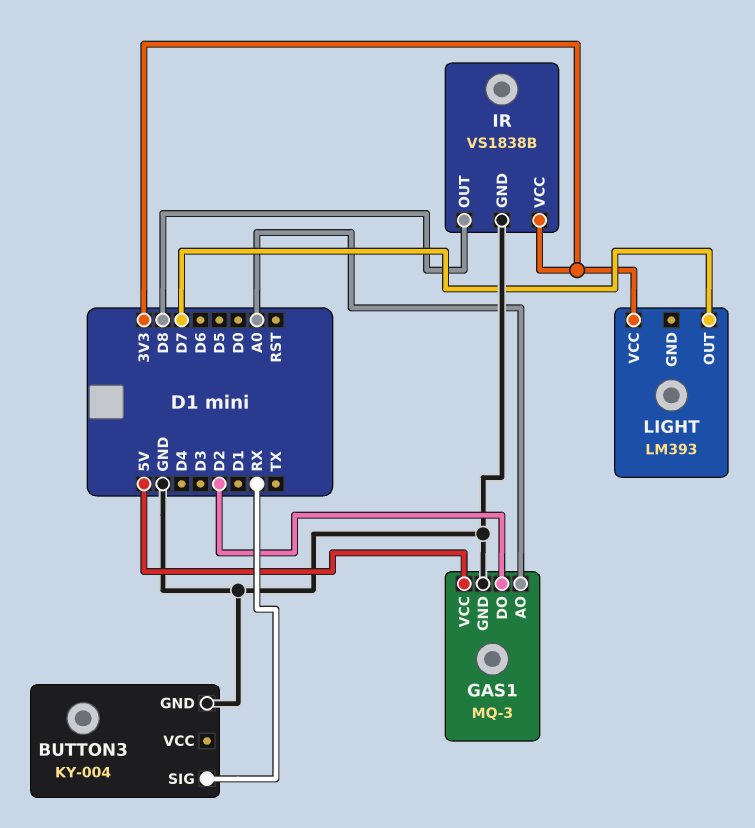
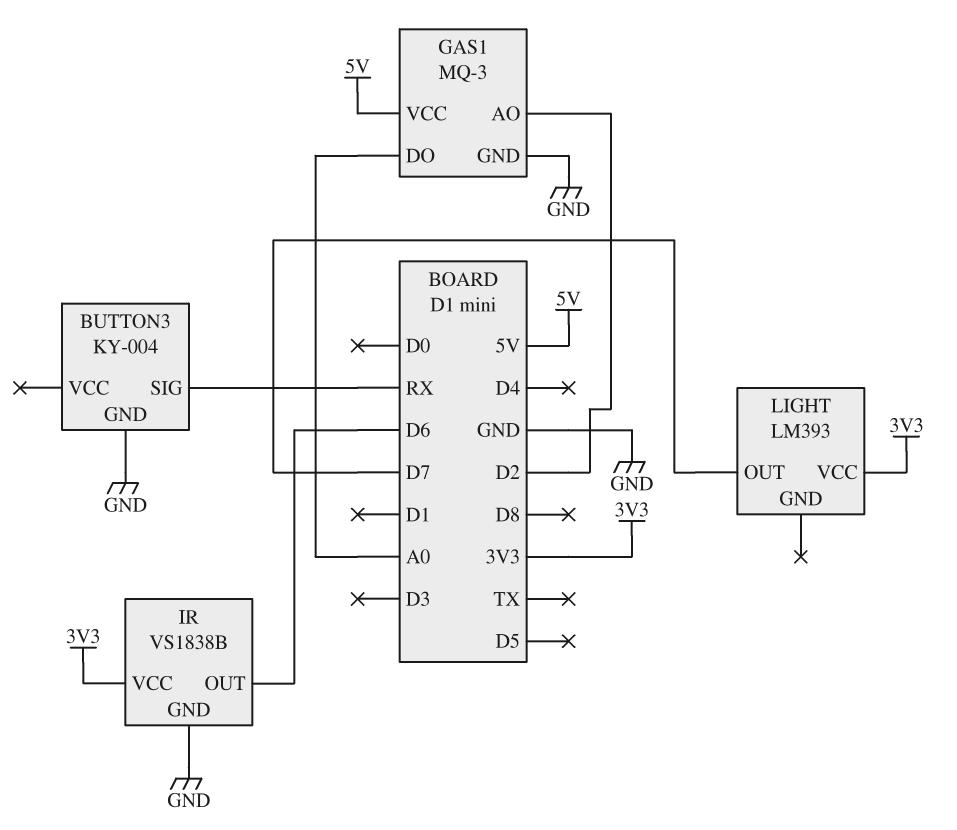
GAS1 pin AO: A0 -> D2
GAS1 pin DO: D2 -> A0
IR pin OUT: D8 -> D6

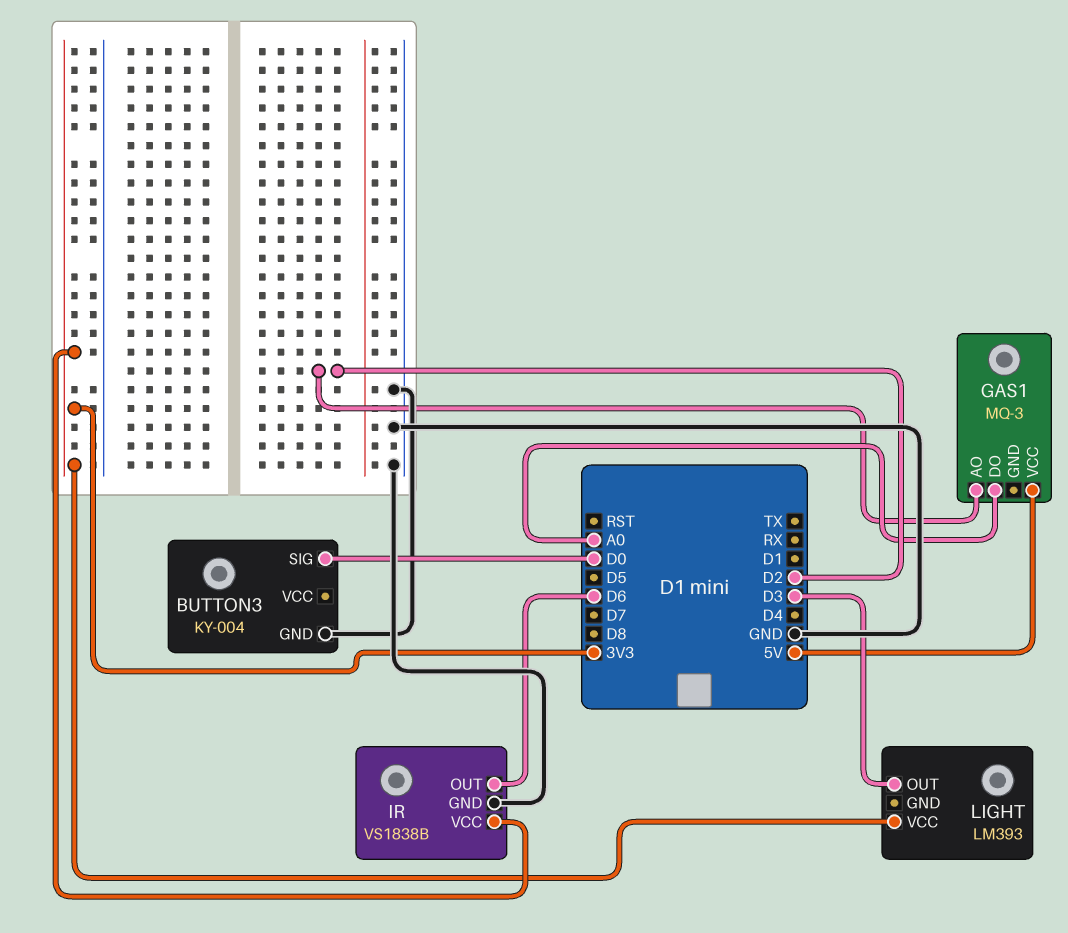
BUTTON3 pin SIG: RX -> D0
GAS1 pin GND: GND -> none
LIGHT pin OUT: D7 -> D3

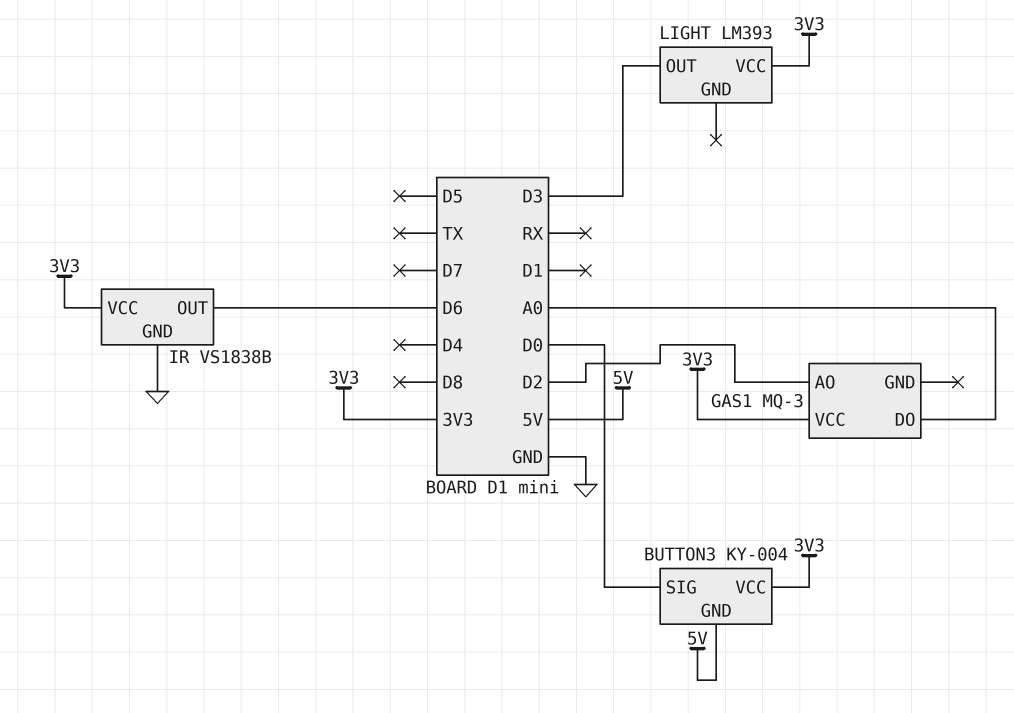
BUTTON3 pin GND: GND -> 5V
BUTTON3 pin VCC: none -> 3V3
GAS1 pin VCC: 5V -> 3V3

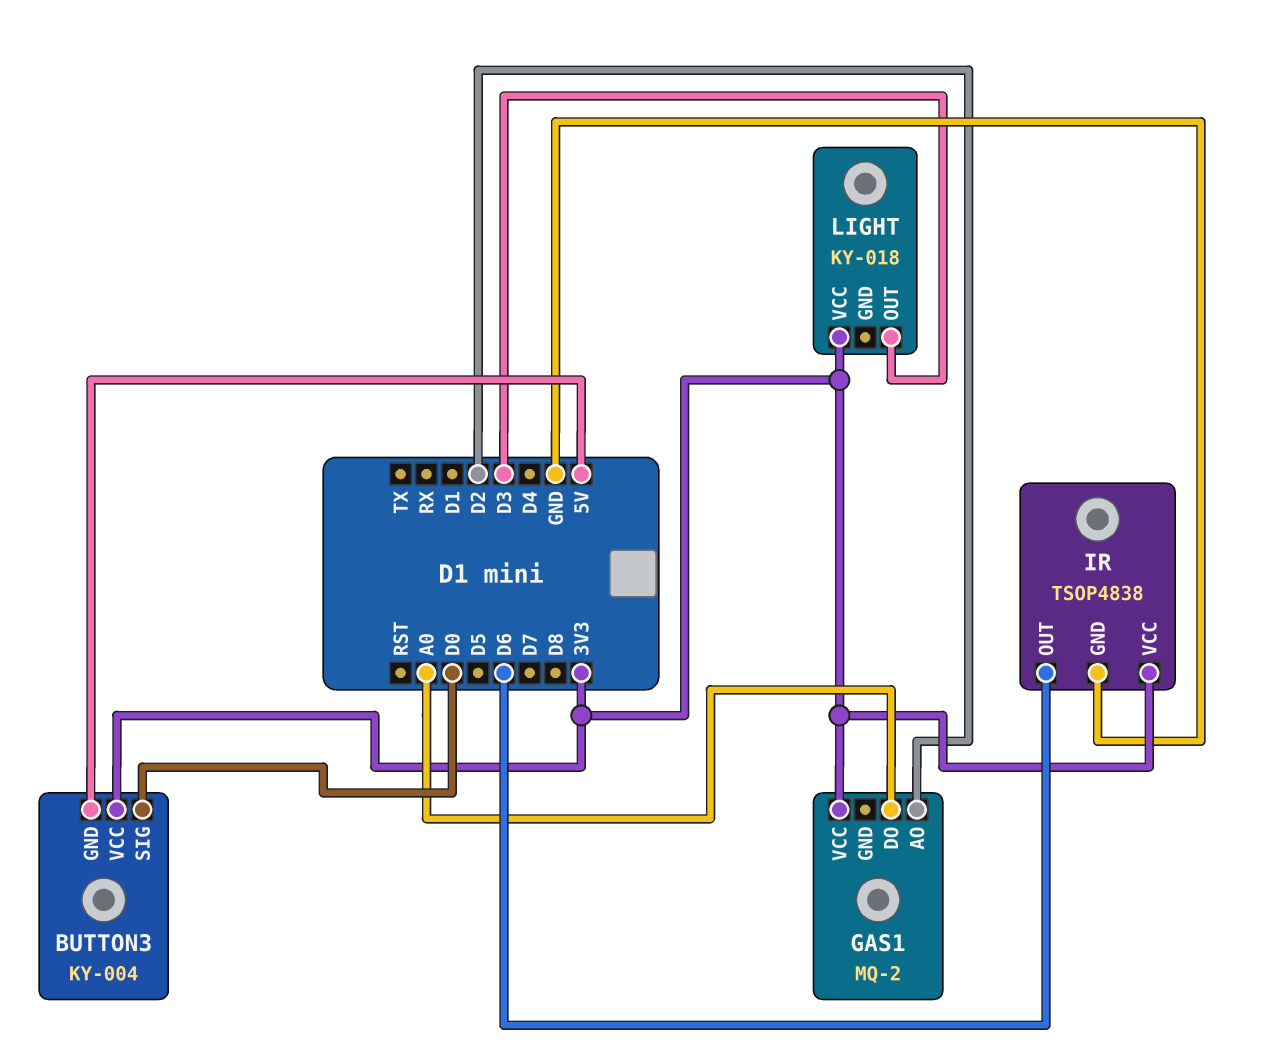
GAS1: MQ-3 -> MQ-2
IR: VS1838B -> TSOP4838
LIGHT: LM393 -> KY-018

